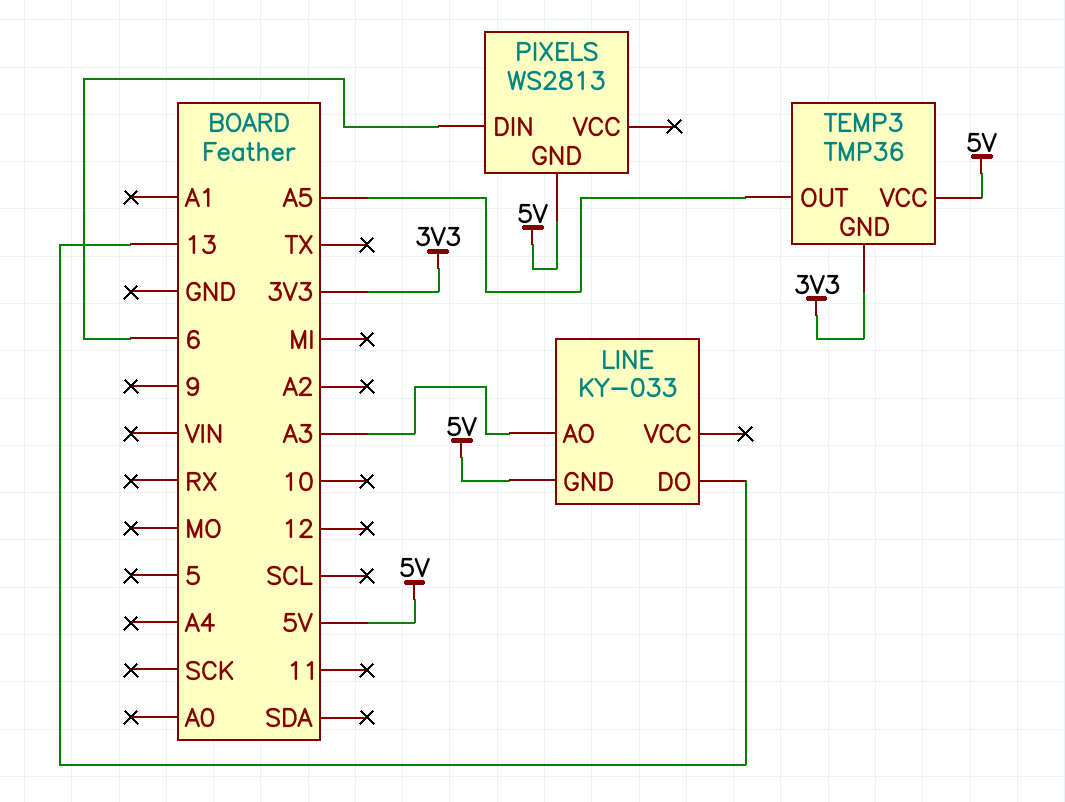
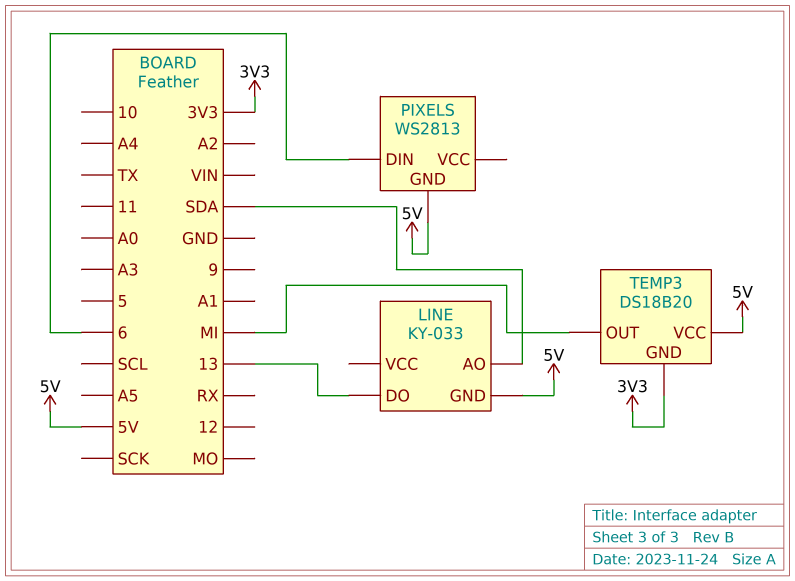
LINE pin AO: A3 -> SDA
TEMP3: TMP36 -> DS18B20
TEMP3 pin OUT: A5 -> MI

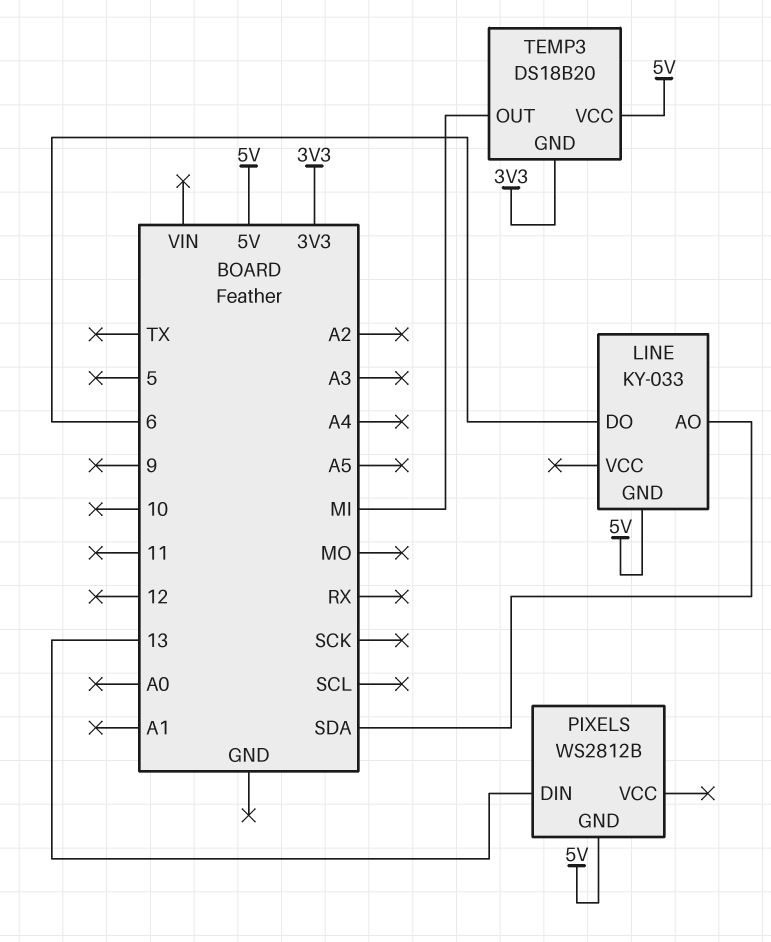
LINE pin DO: 13 -> 6
PIXELS: WS2813 -> WS2812B
PIXELS pin DIN: 6 -> 13

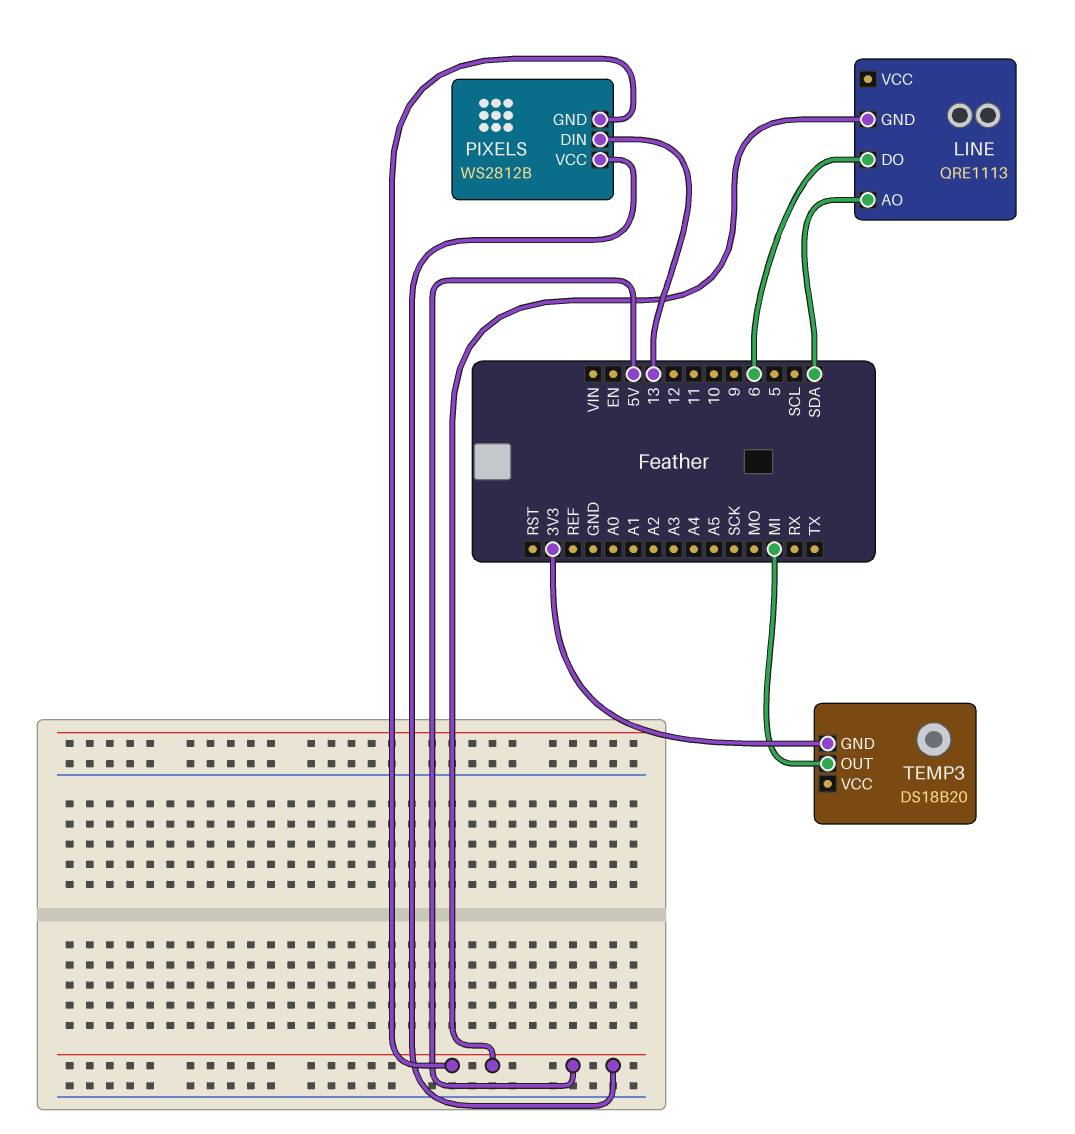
LINE: KY-033 -> QRE1113
PIXELS pin VCC: none -> 5V
TEMP3 pin VCC: 5V -> none

